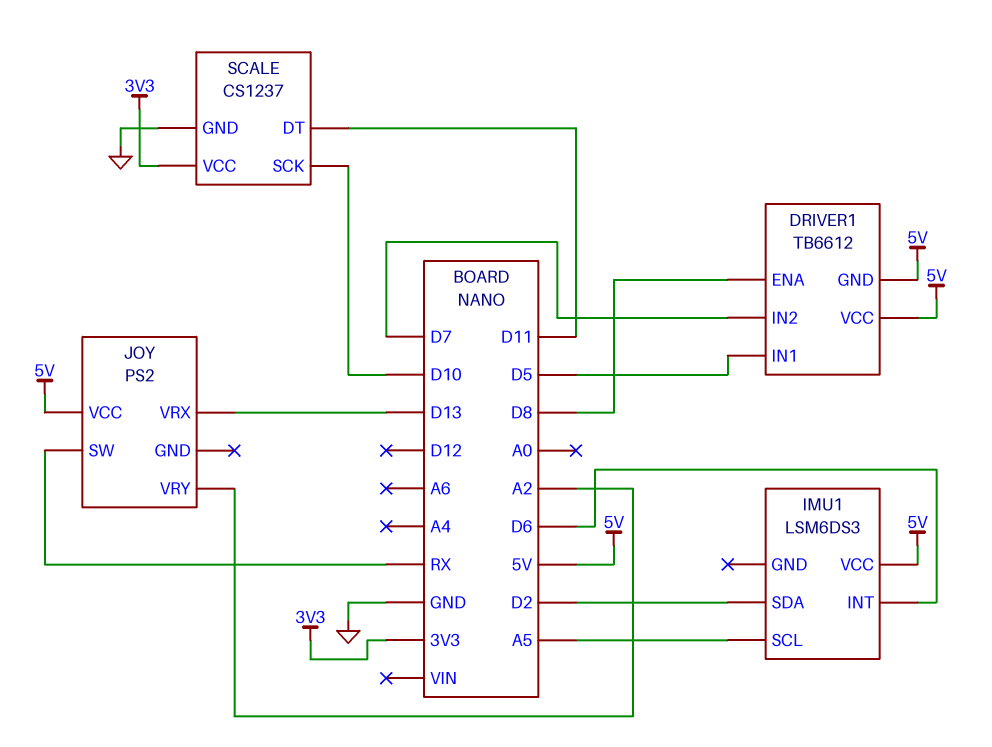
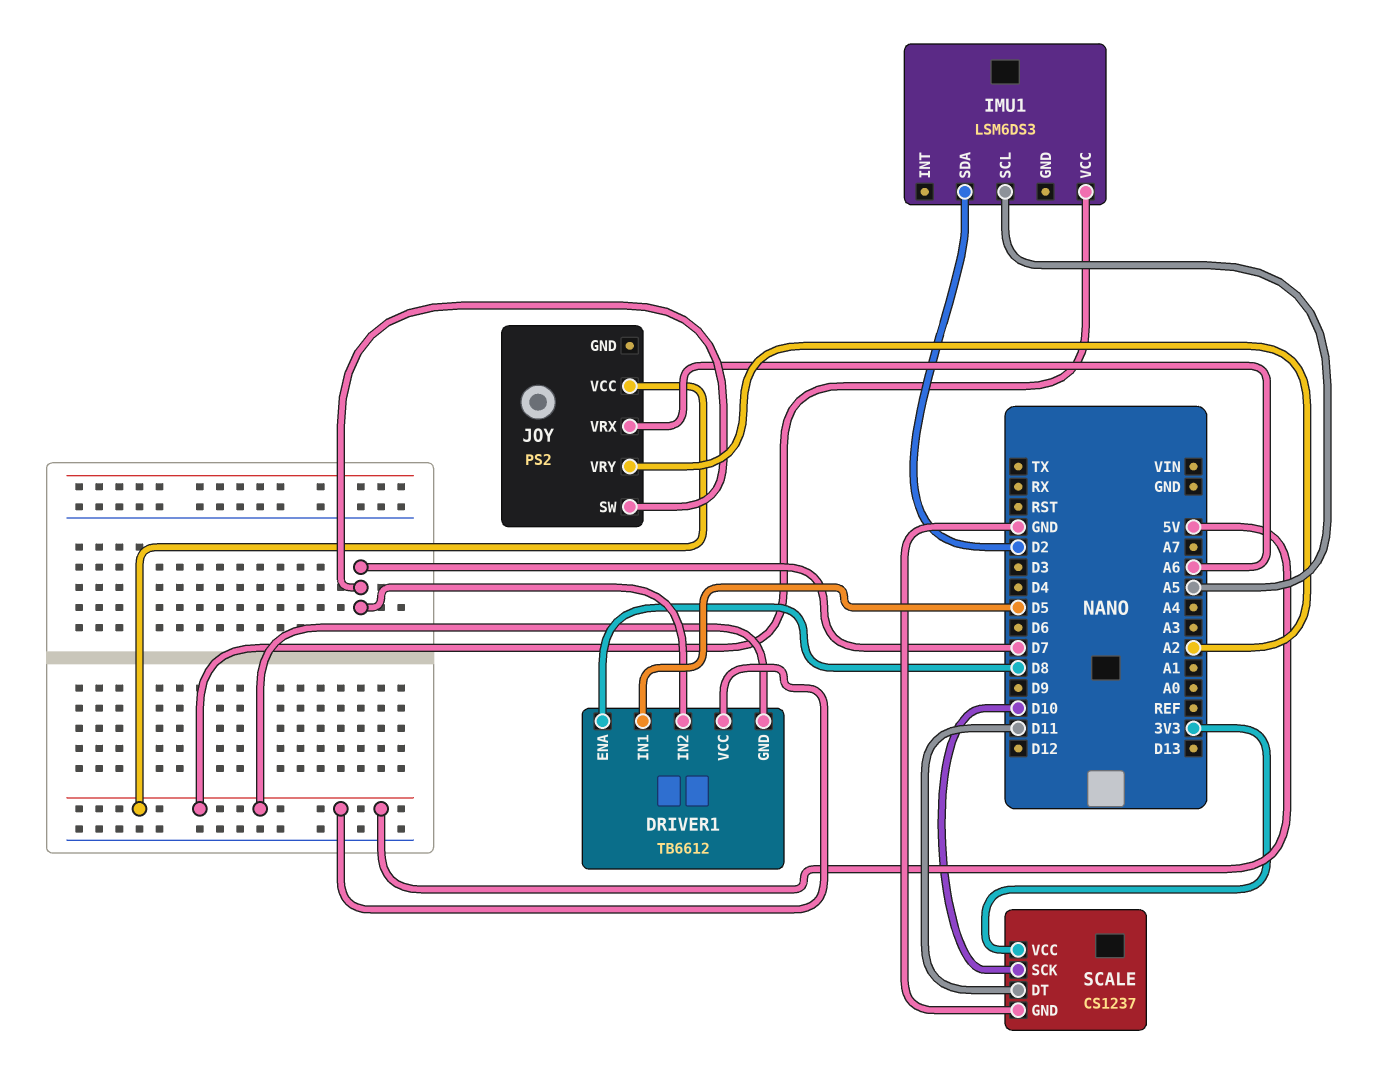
IMU1 pin INT: D6 -> none
JOY pin SW: RX -> D7
JOY pin VRX: D13 -> A6

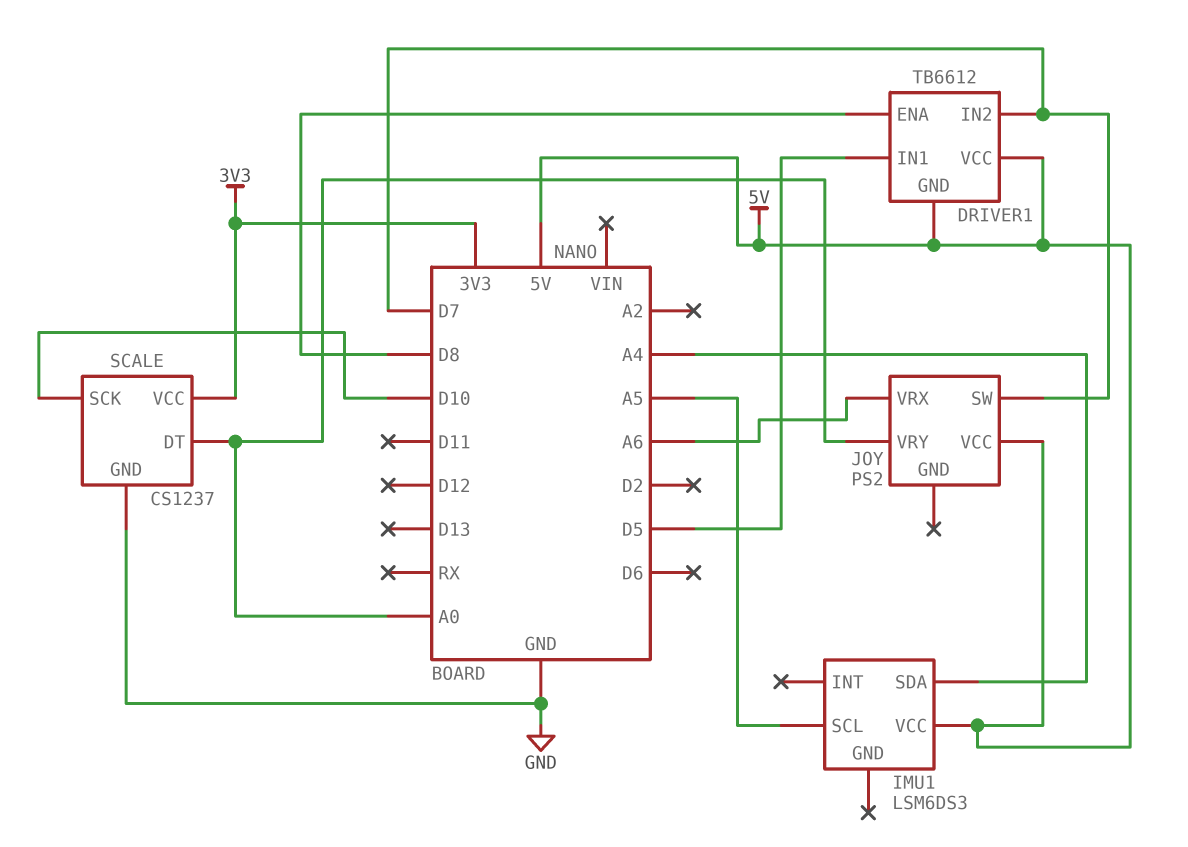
IMU1 pin SDA: D2 -> A4
JOY pin VRY: A2 -> A0
SCALE pin DT: D11 -> A0

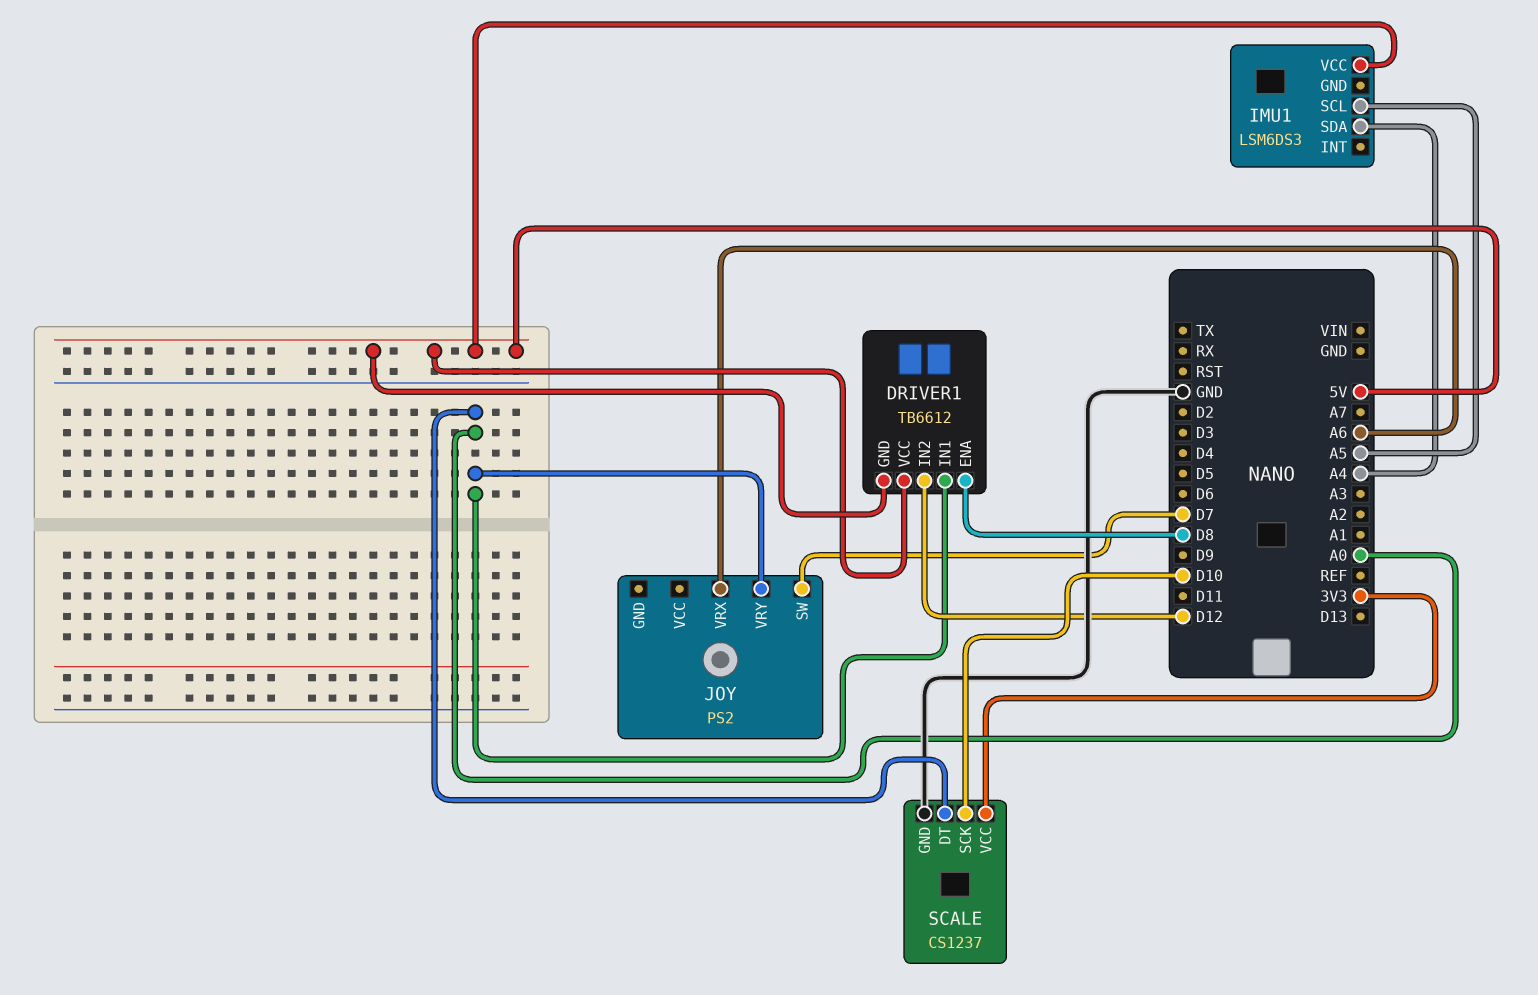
DRIVER1 pin IN1: D5 -> A0
DRIVER1 pin IN2: D7 -> D12
JOY pin VCC: 5V -> none

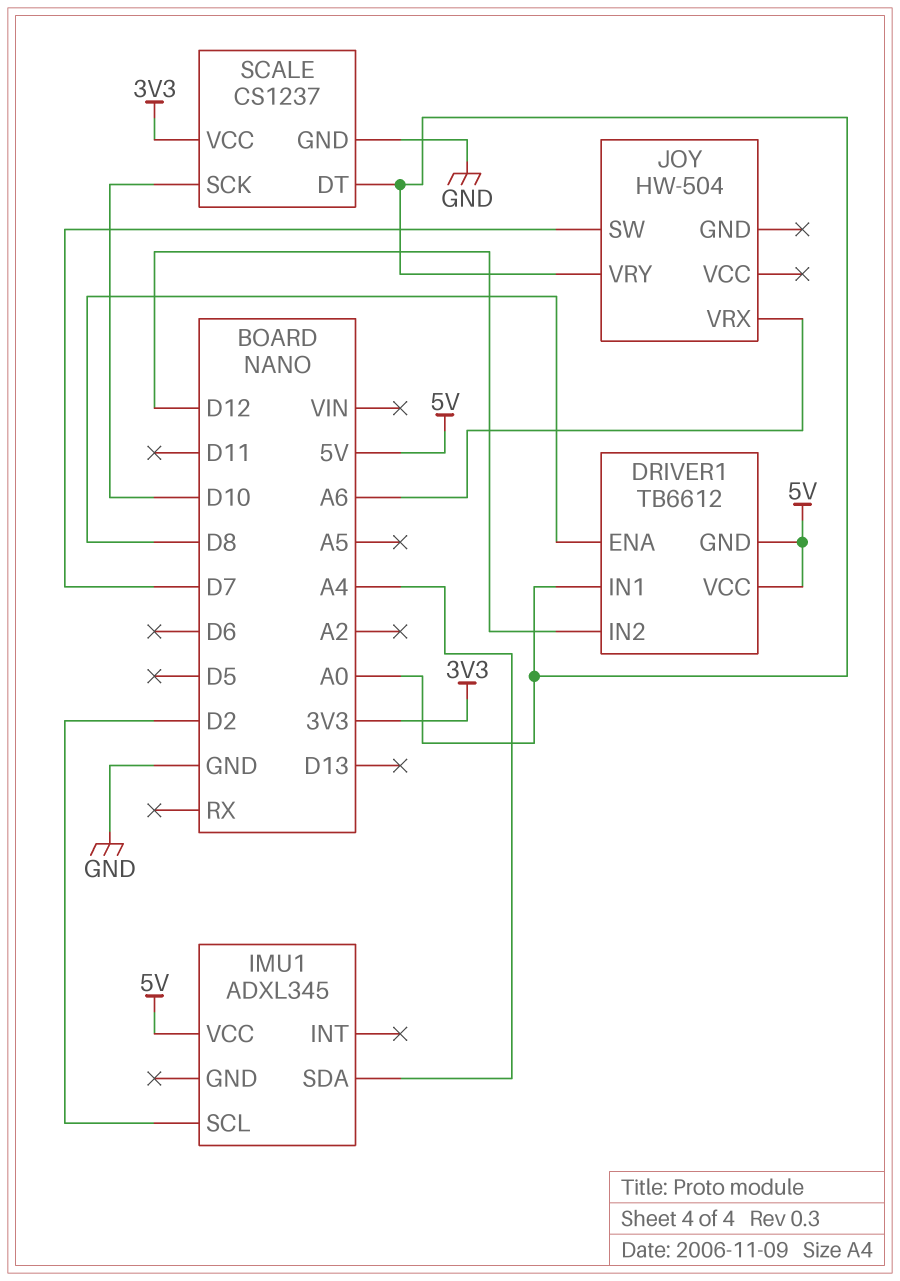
IMU1: LSM6DS3 -> ADXL345
IMU1 pin SCL: A5 -> D2
JOY: PS2 -> HW-504

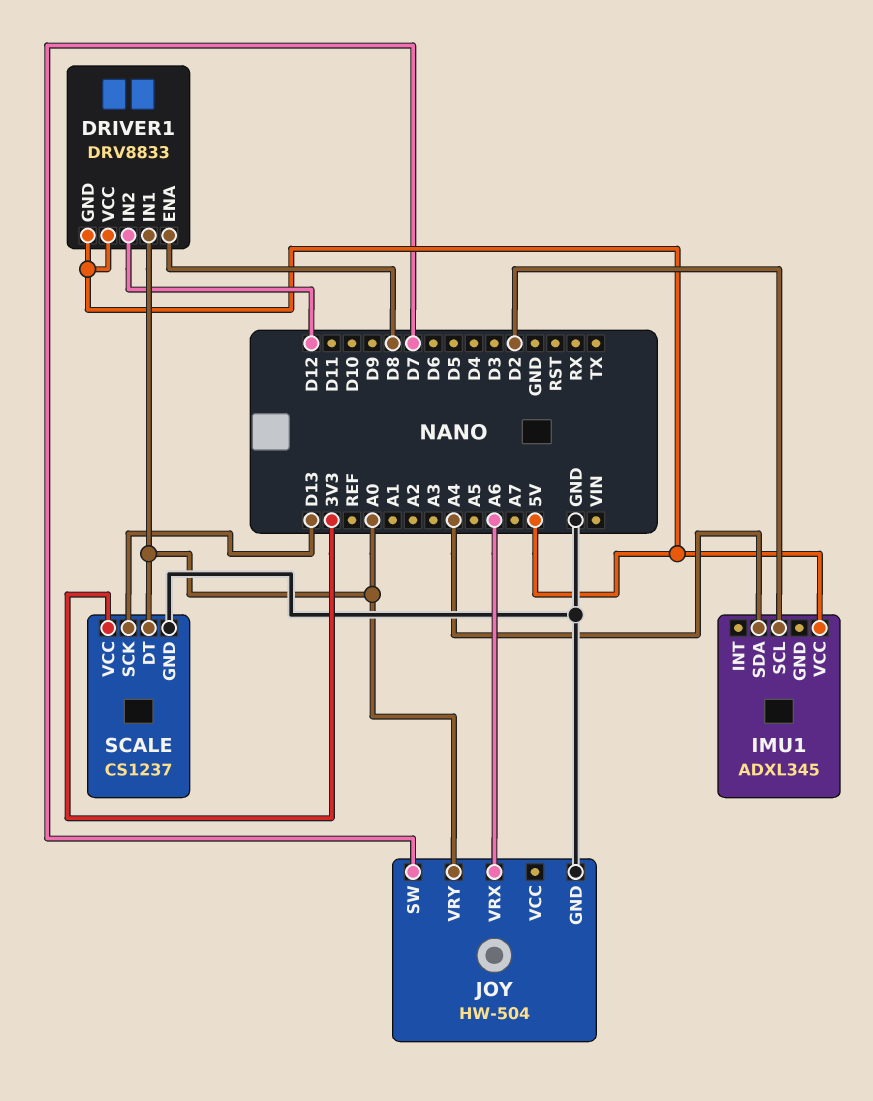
DRIVER1: TB6612 -> DRV8833
JOY pin GND: none -> GND
SCALE pin SCK: D10 -> D13

